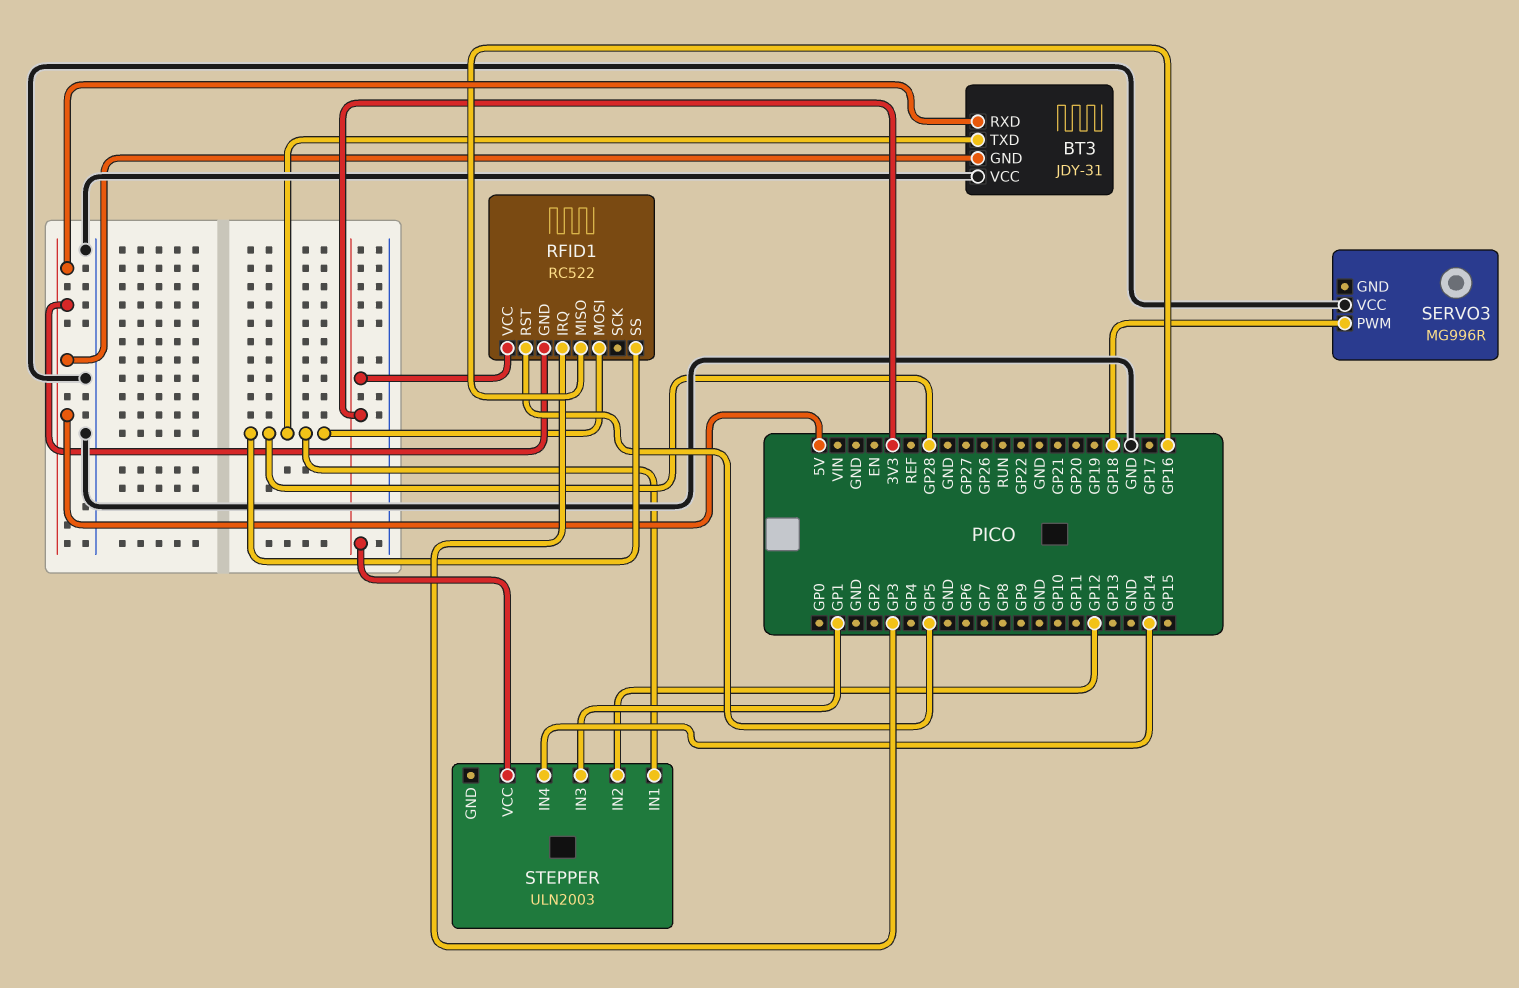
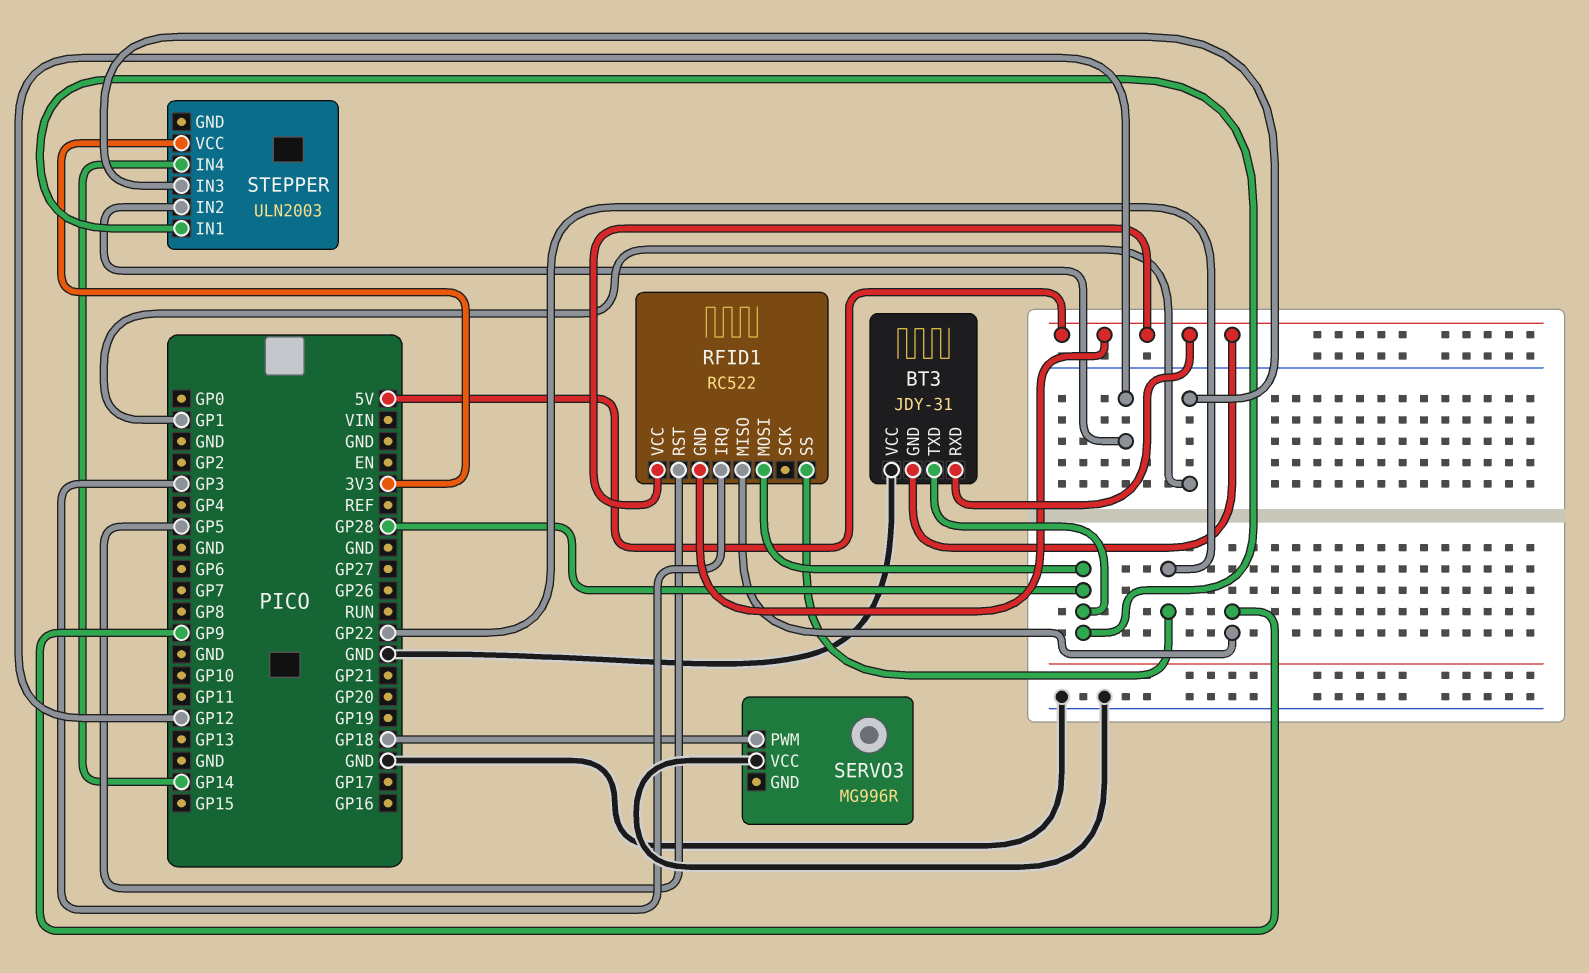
RFID1 pin MISO: GP16 -> GP9
RFID1 pin SS: GP28 -> GP22
RFID1 pin VCC: 3V3 -> 5V

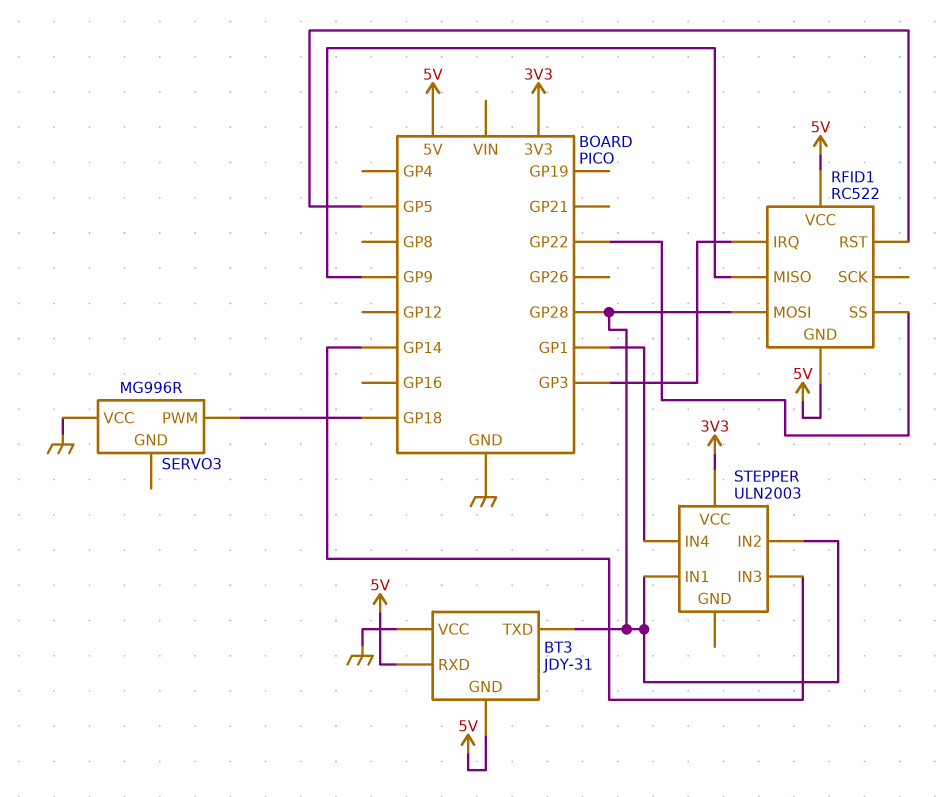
STEPPER pin IN2: GP12 -> GP28
STEPPER pin IN3: GP1 -> GP14
STEPPER pin IN4: GP14 -> GP1

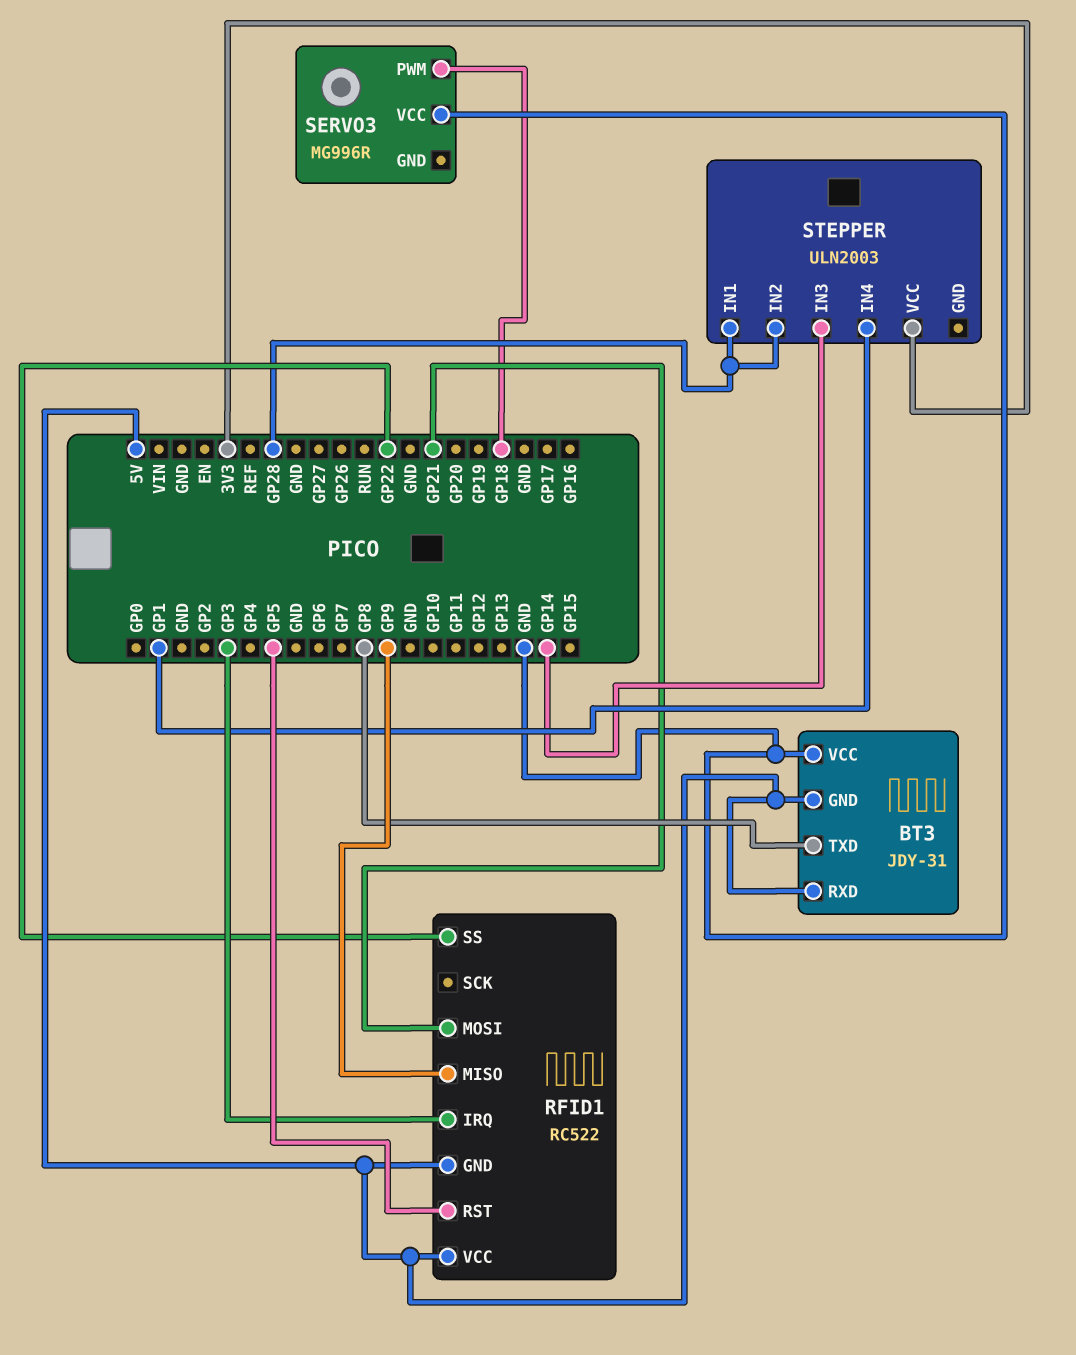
BT3 pin TXD: GP28 -> GP8
RFID1 pin MOSI: GP28 -> GP21

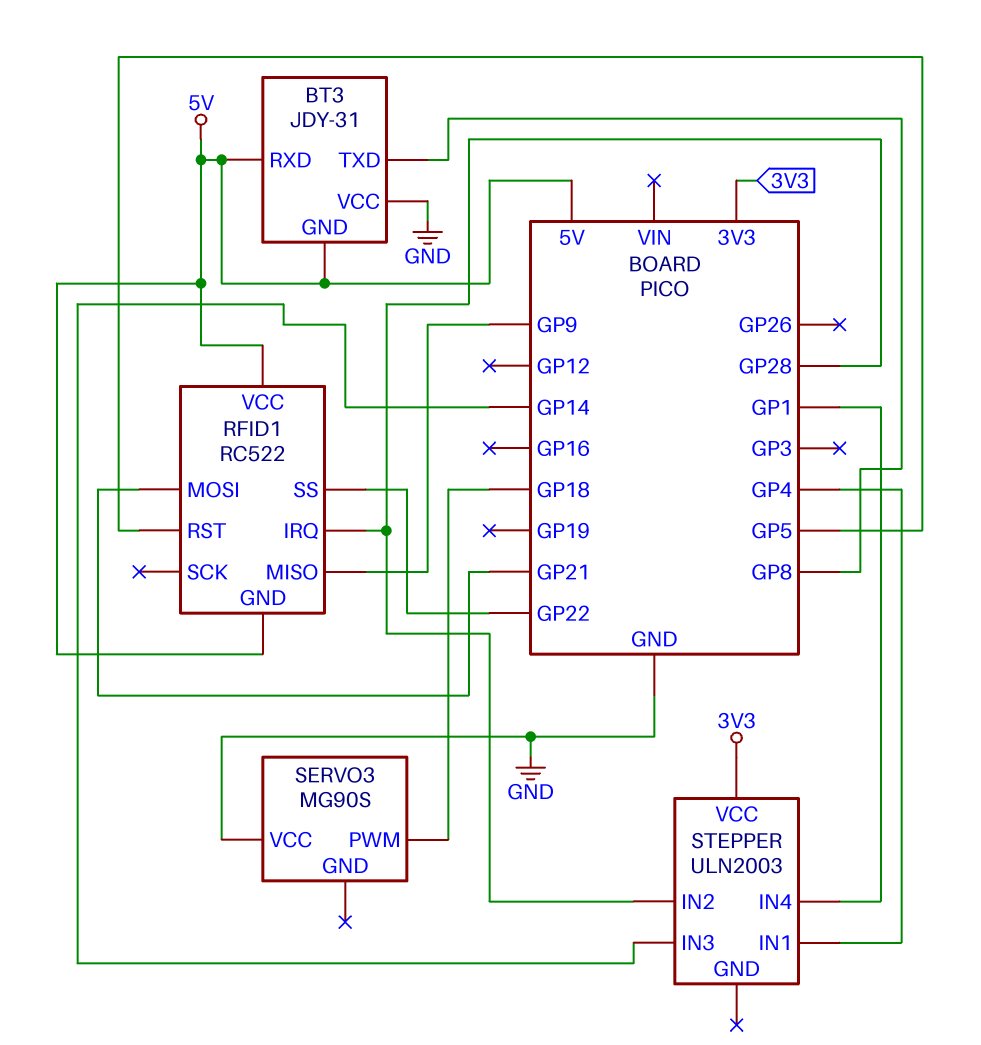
RFID1 pin IRQ: GP3 -> GP28
SERVO3: MG996R -> MG90S
STEPPER pin IN1: GP28 -> GP4

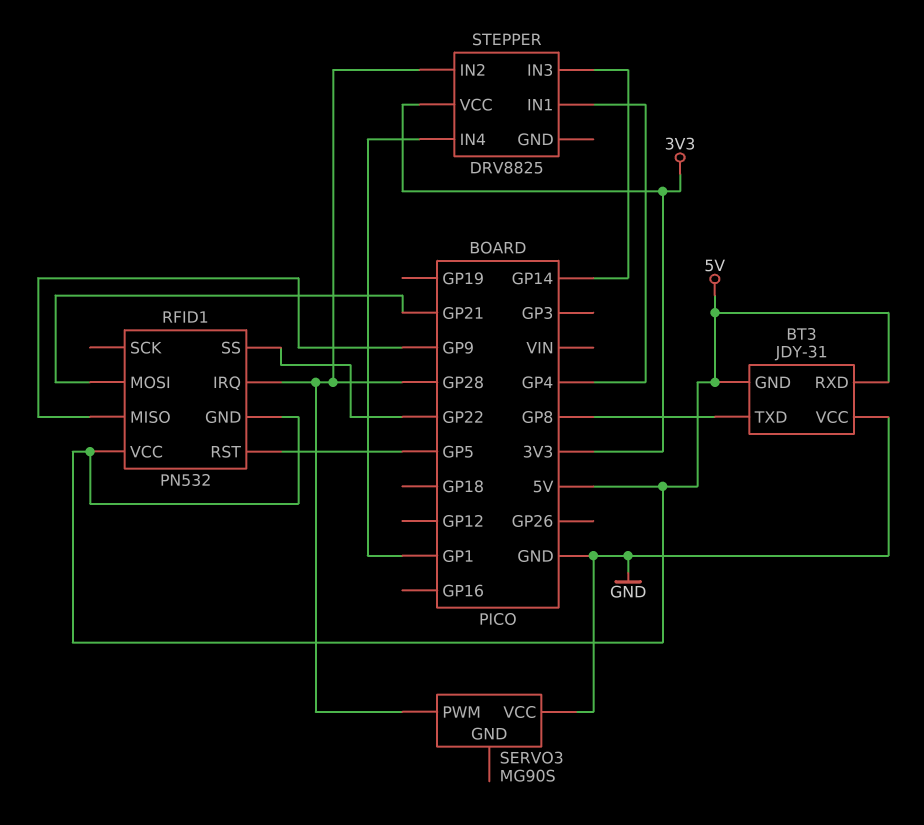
RFID1: RC522 -> PN532
SERVO3 pin PWM: GP18 -> GP28
STEPPER: ULN2003 -> DRV8825

